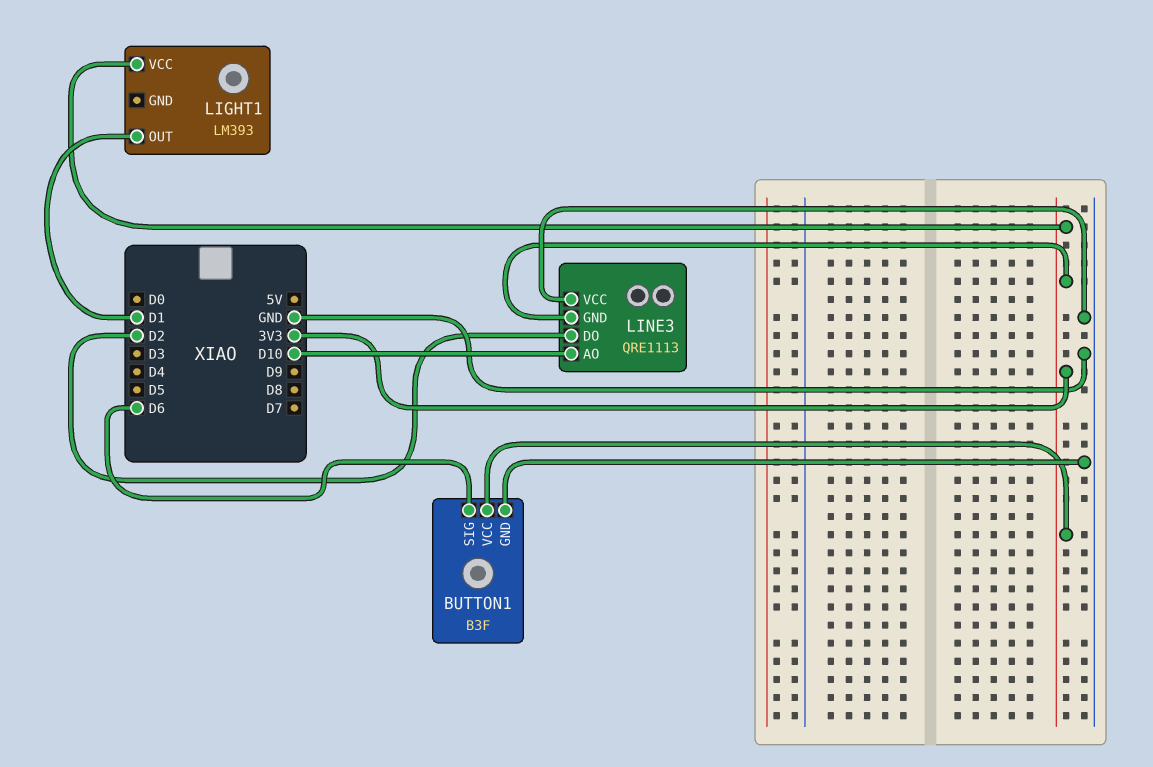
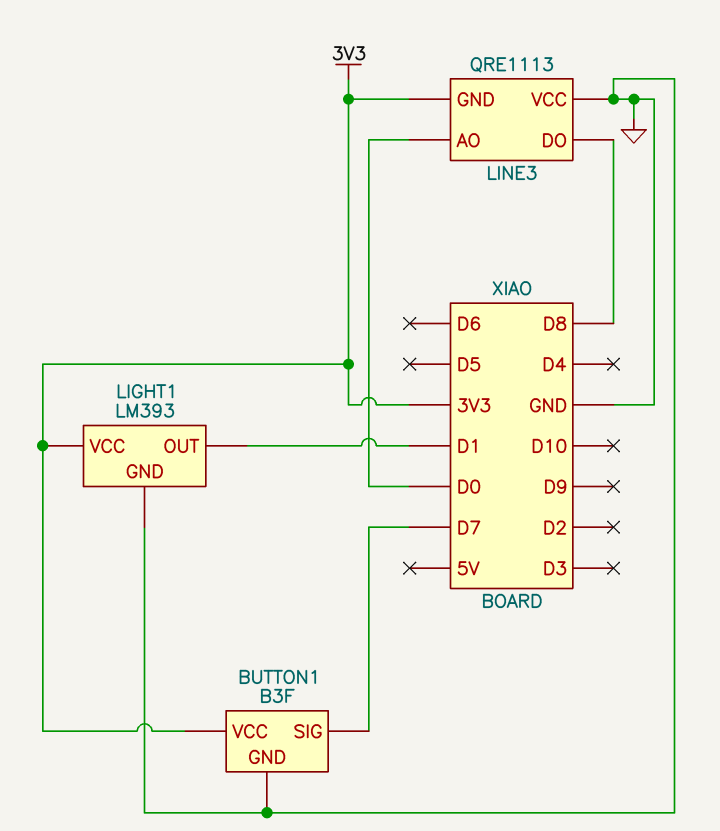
BUTTON1 pin SIG: D6 -> D7
LIGHT1 pin GND: none -> GND
LINE3 pin AO: D10 -> D0
LINE3 pin DO: D2 -> D8

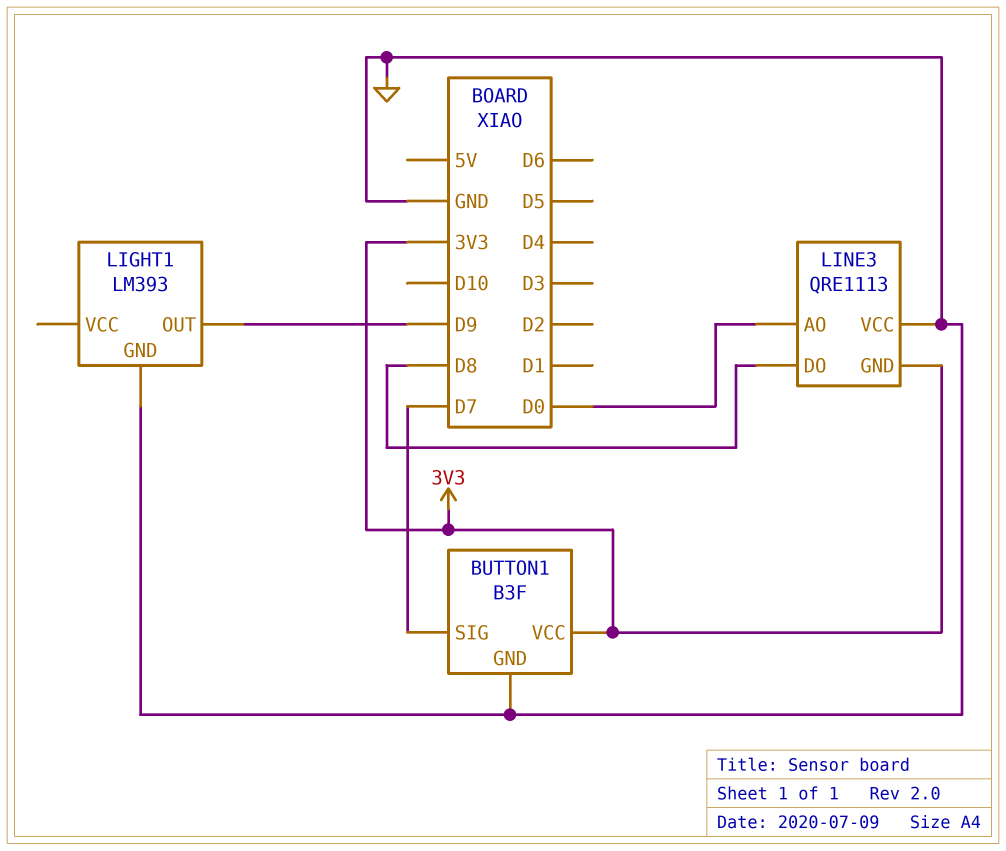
LIGHT1 pin OUT: D1 -> D9
LIGHT1 pin VCC: 3V3 -> none

